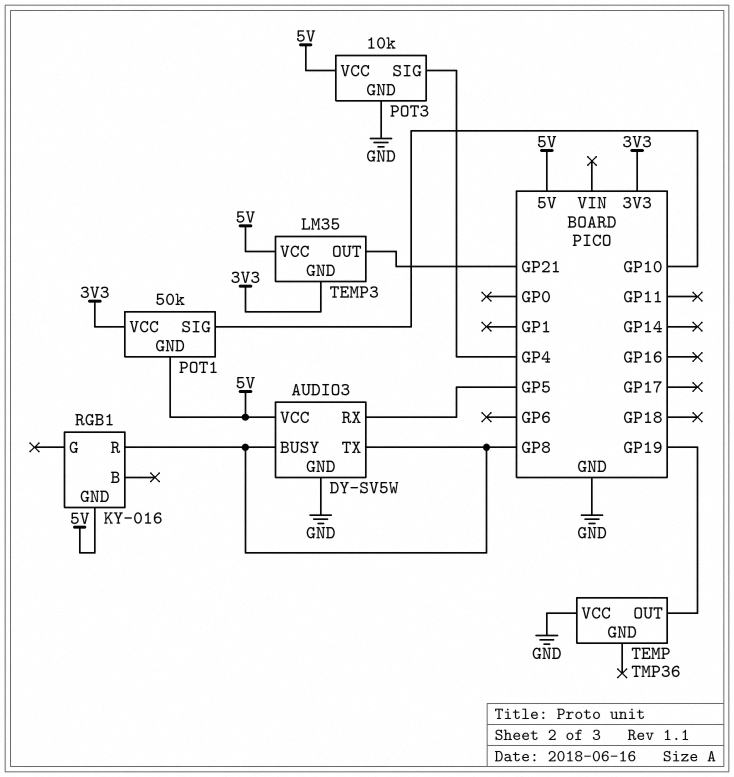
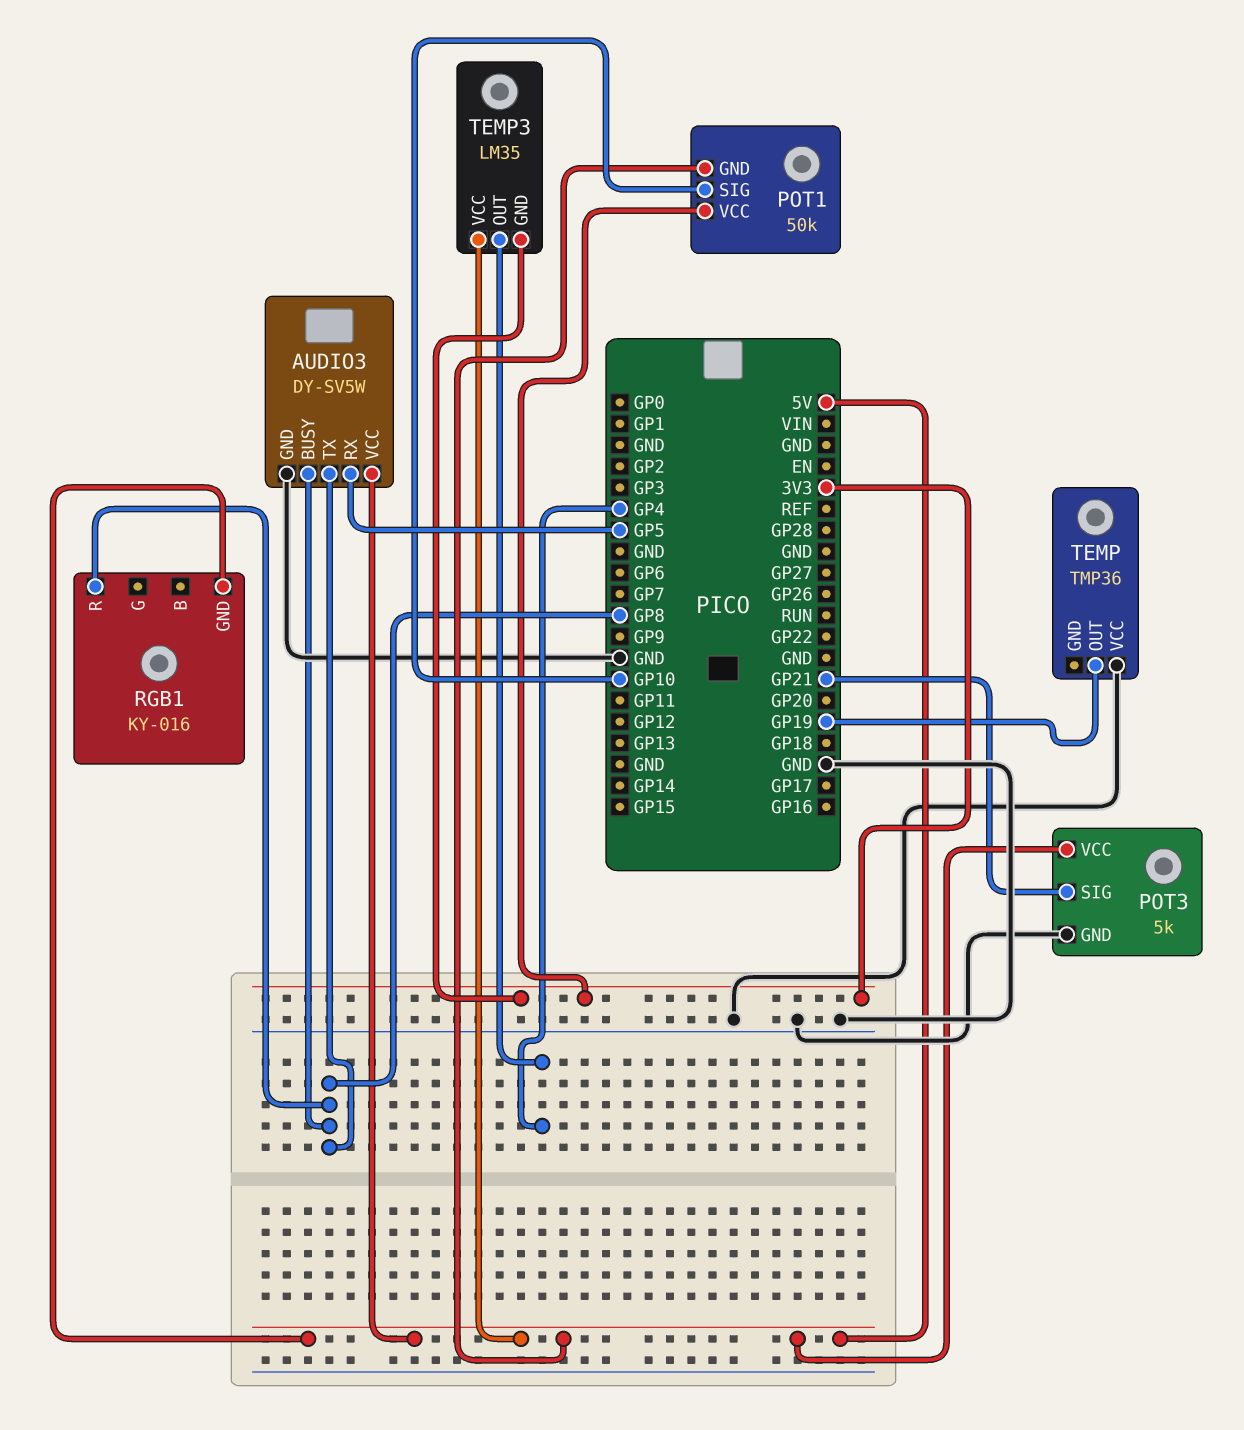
POT3: 10k -> 5k
POT3 pin SIG: GP4 -> GP21
TEMP3 pin OUT: GP21 -> GP4

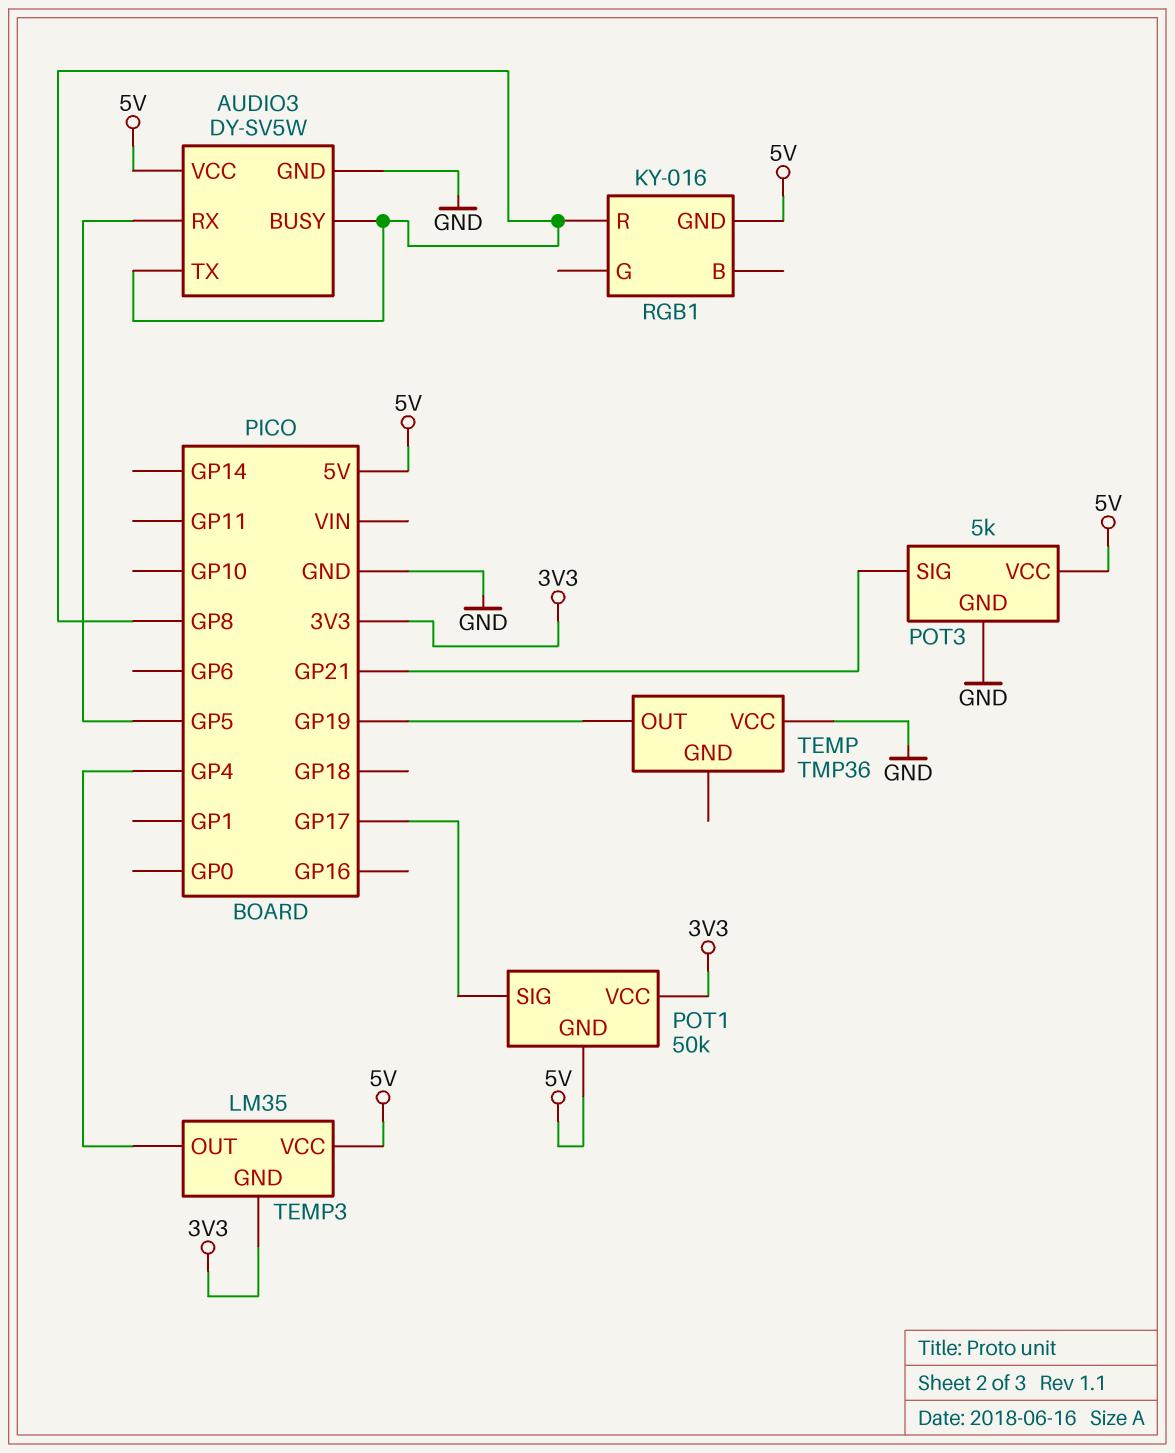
POT1 pin SIG: GP10 -> GP17

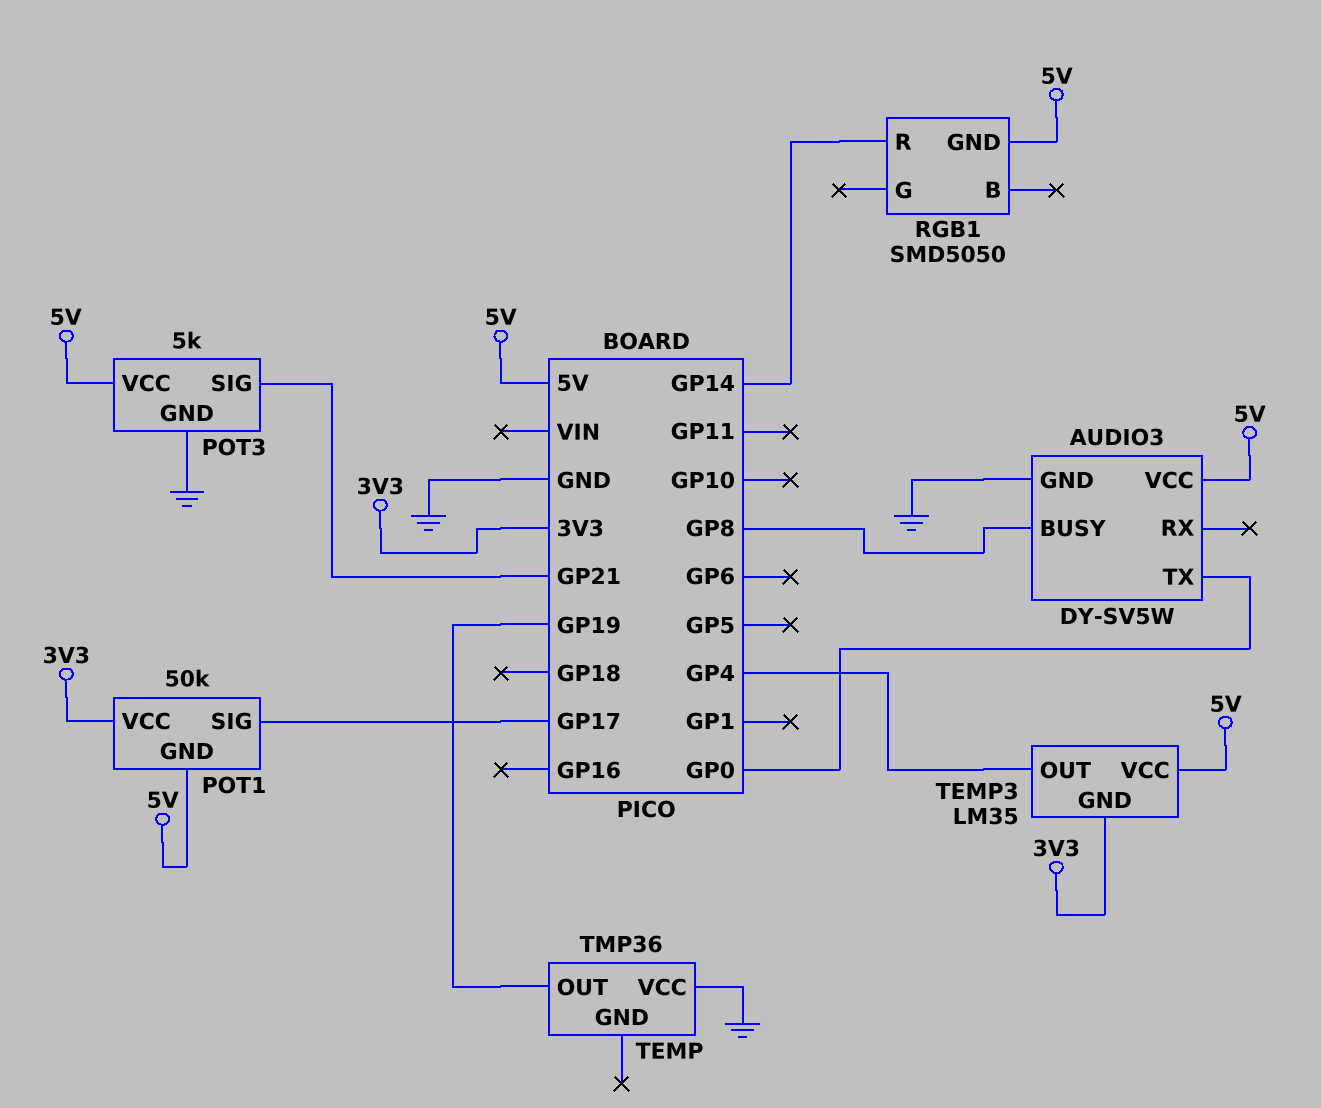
AUDIO3 pin RX: GP5 -> none
AUDIO3 pin TX: GP8 -> GP0
RGB1: KY-016 -> SMD5050
RGB1 pin R: GP8 -> GP14

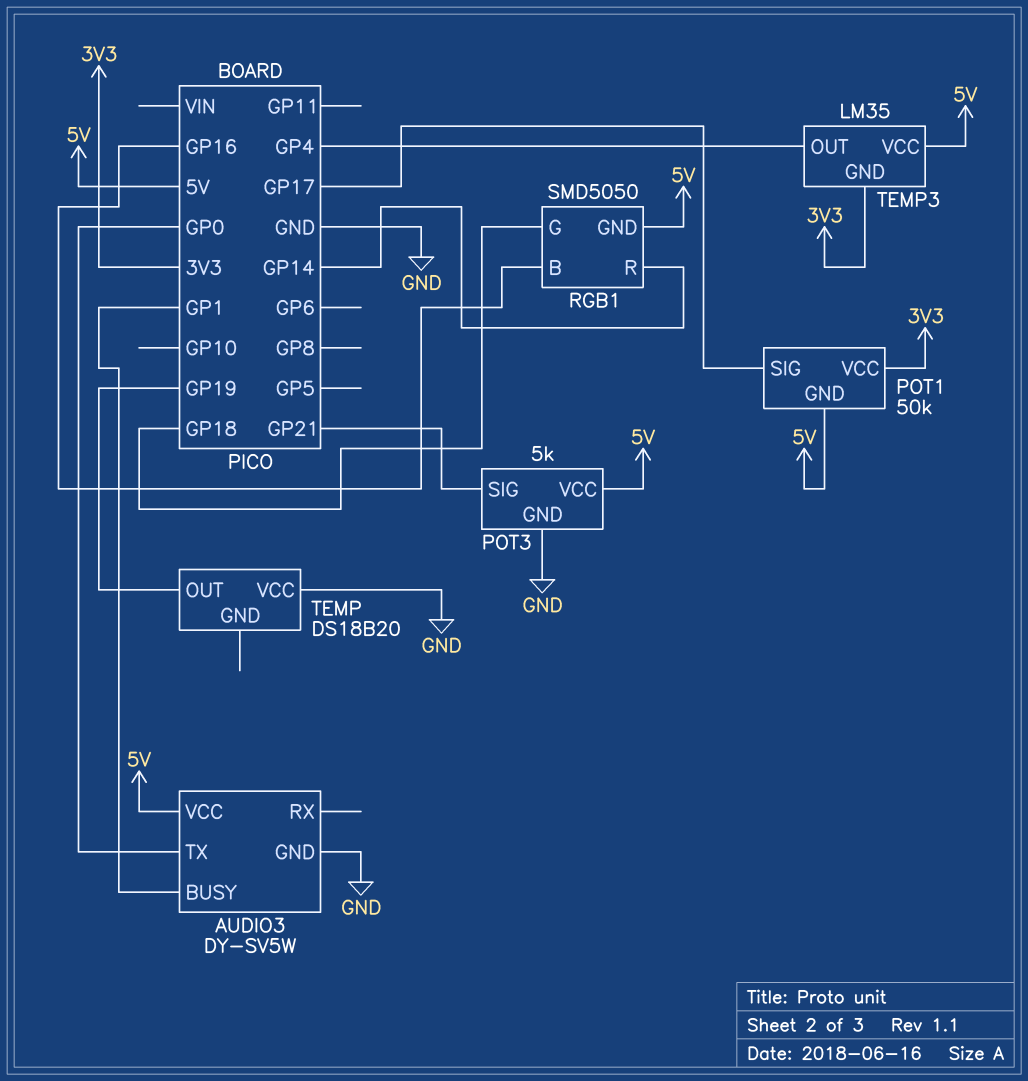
AUDIO3 pin BUSY: GP8 -> GP1
RGB1 pin B: none -> GP16
RGB1 pin G: none -> GP18
TEMP: TMP36 -> DS18B20

